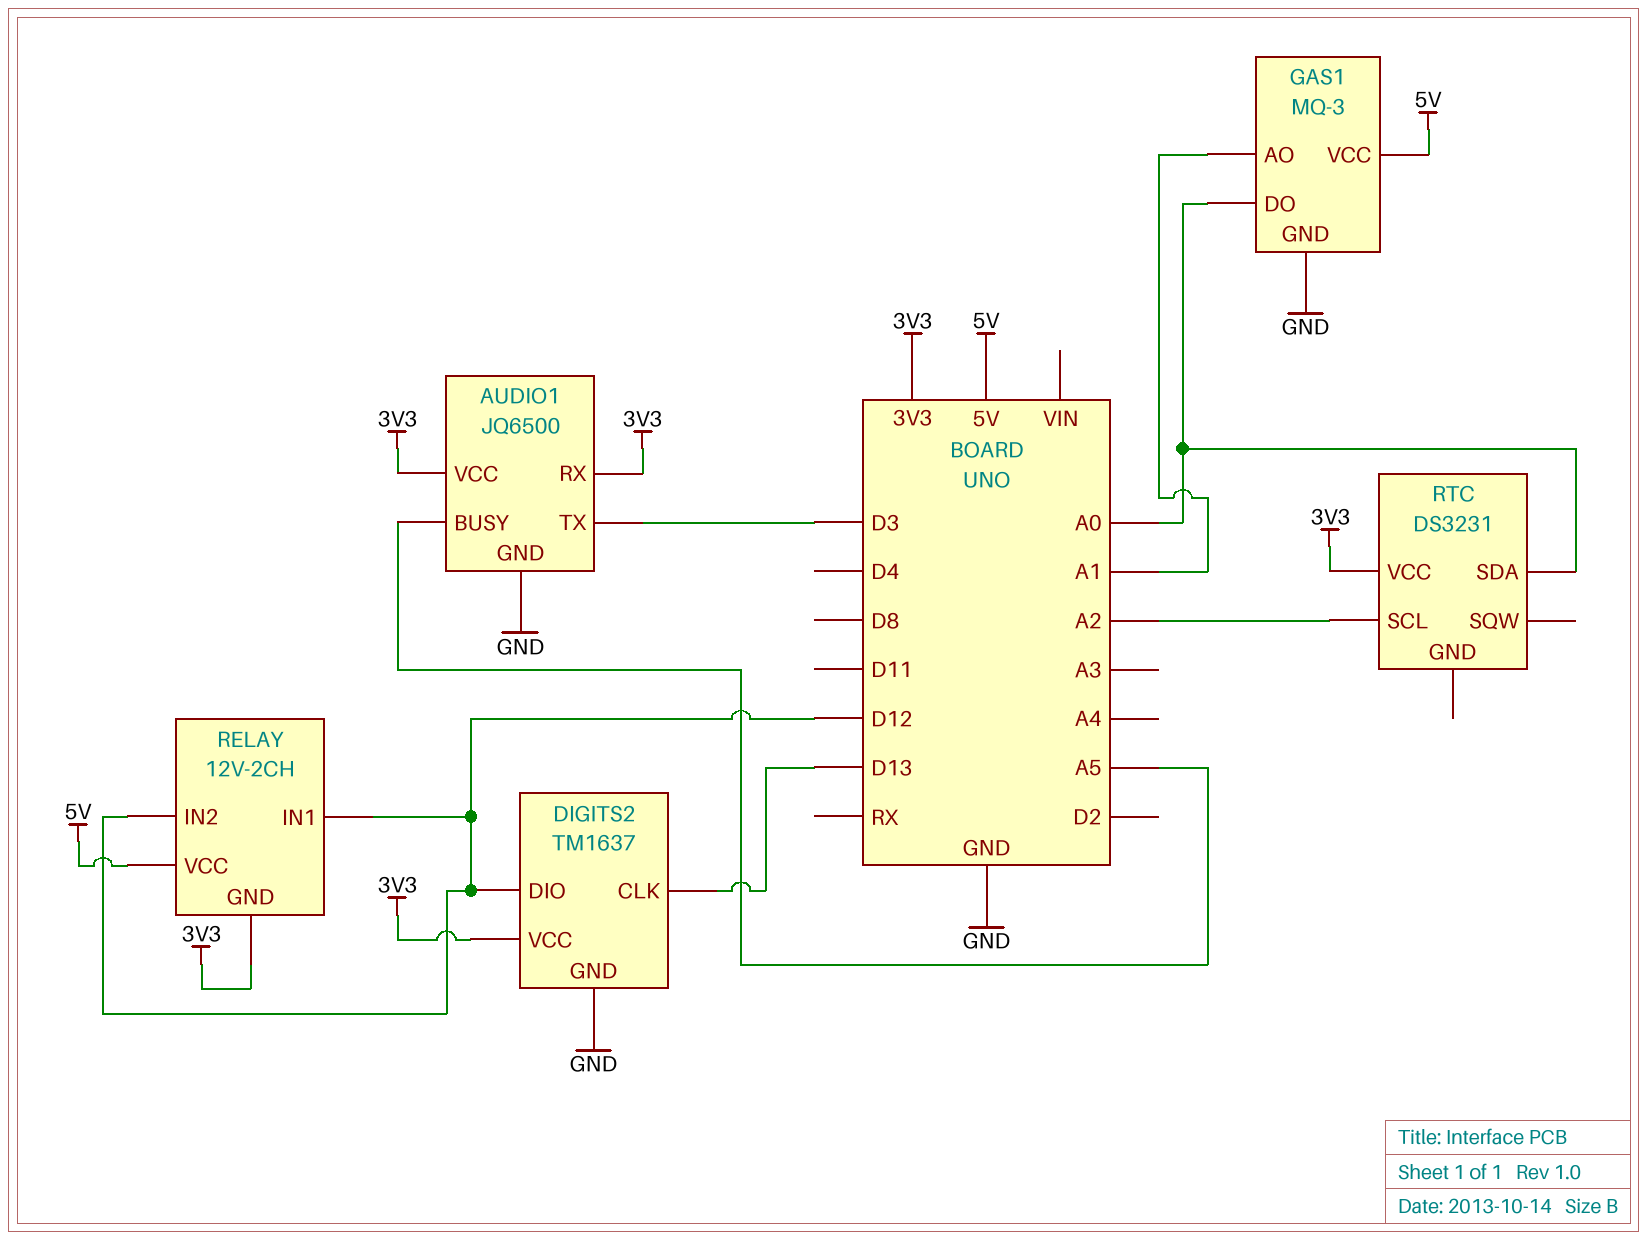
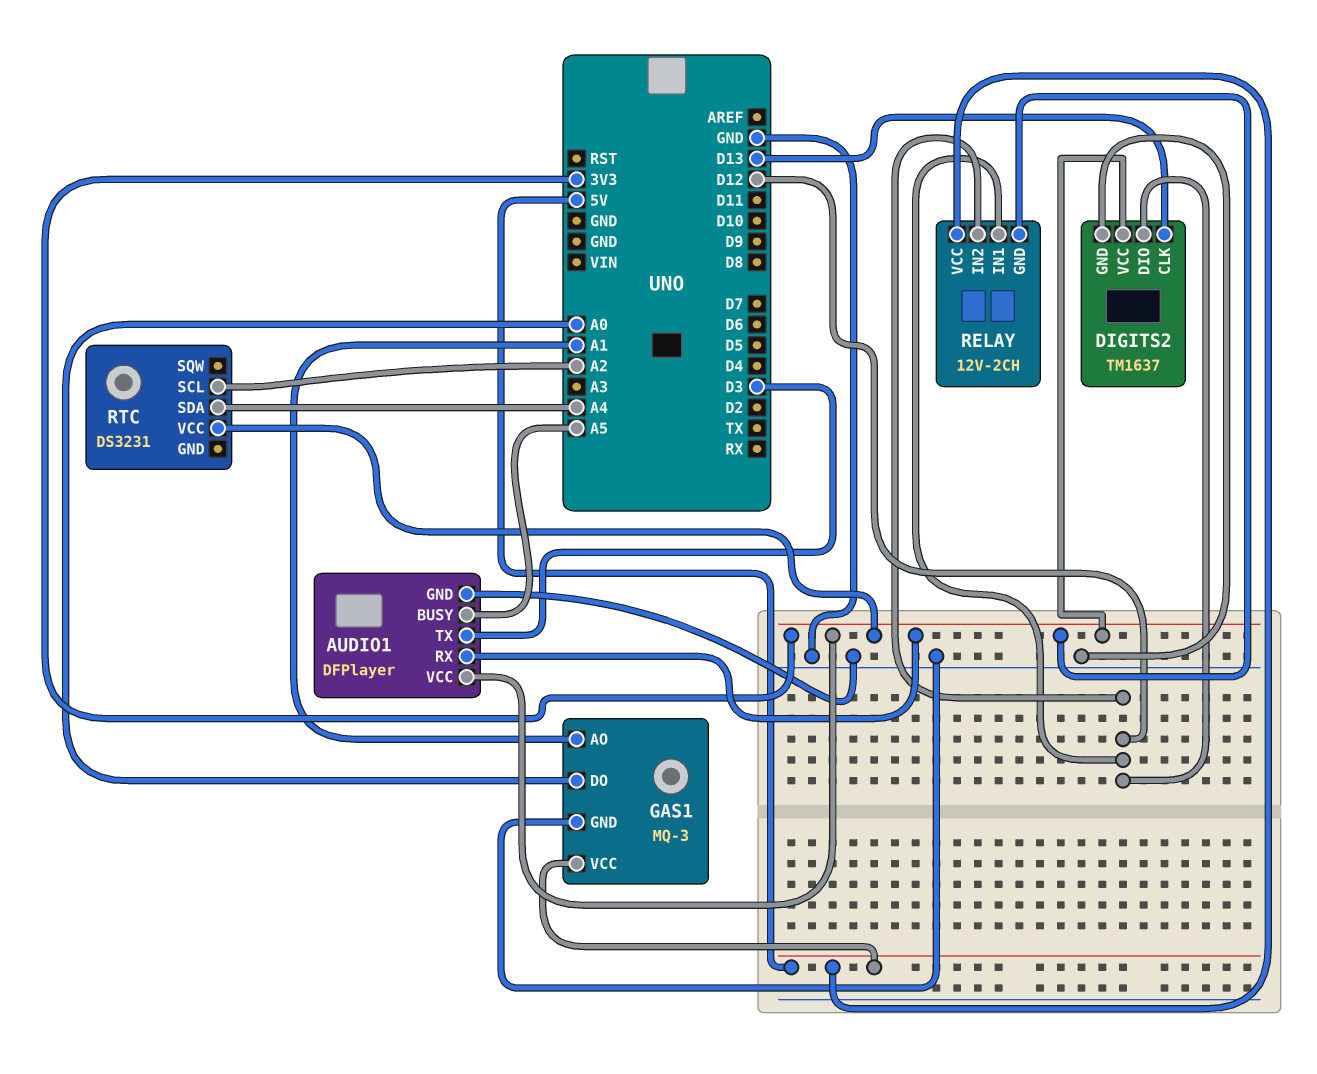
AUDIO1: JQ6500 -> DFPlayer
RTC pin SDA: A0 -> A4

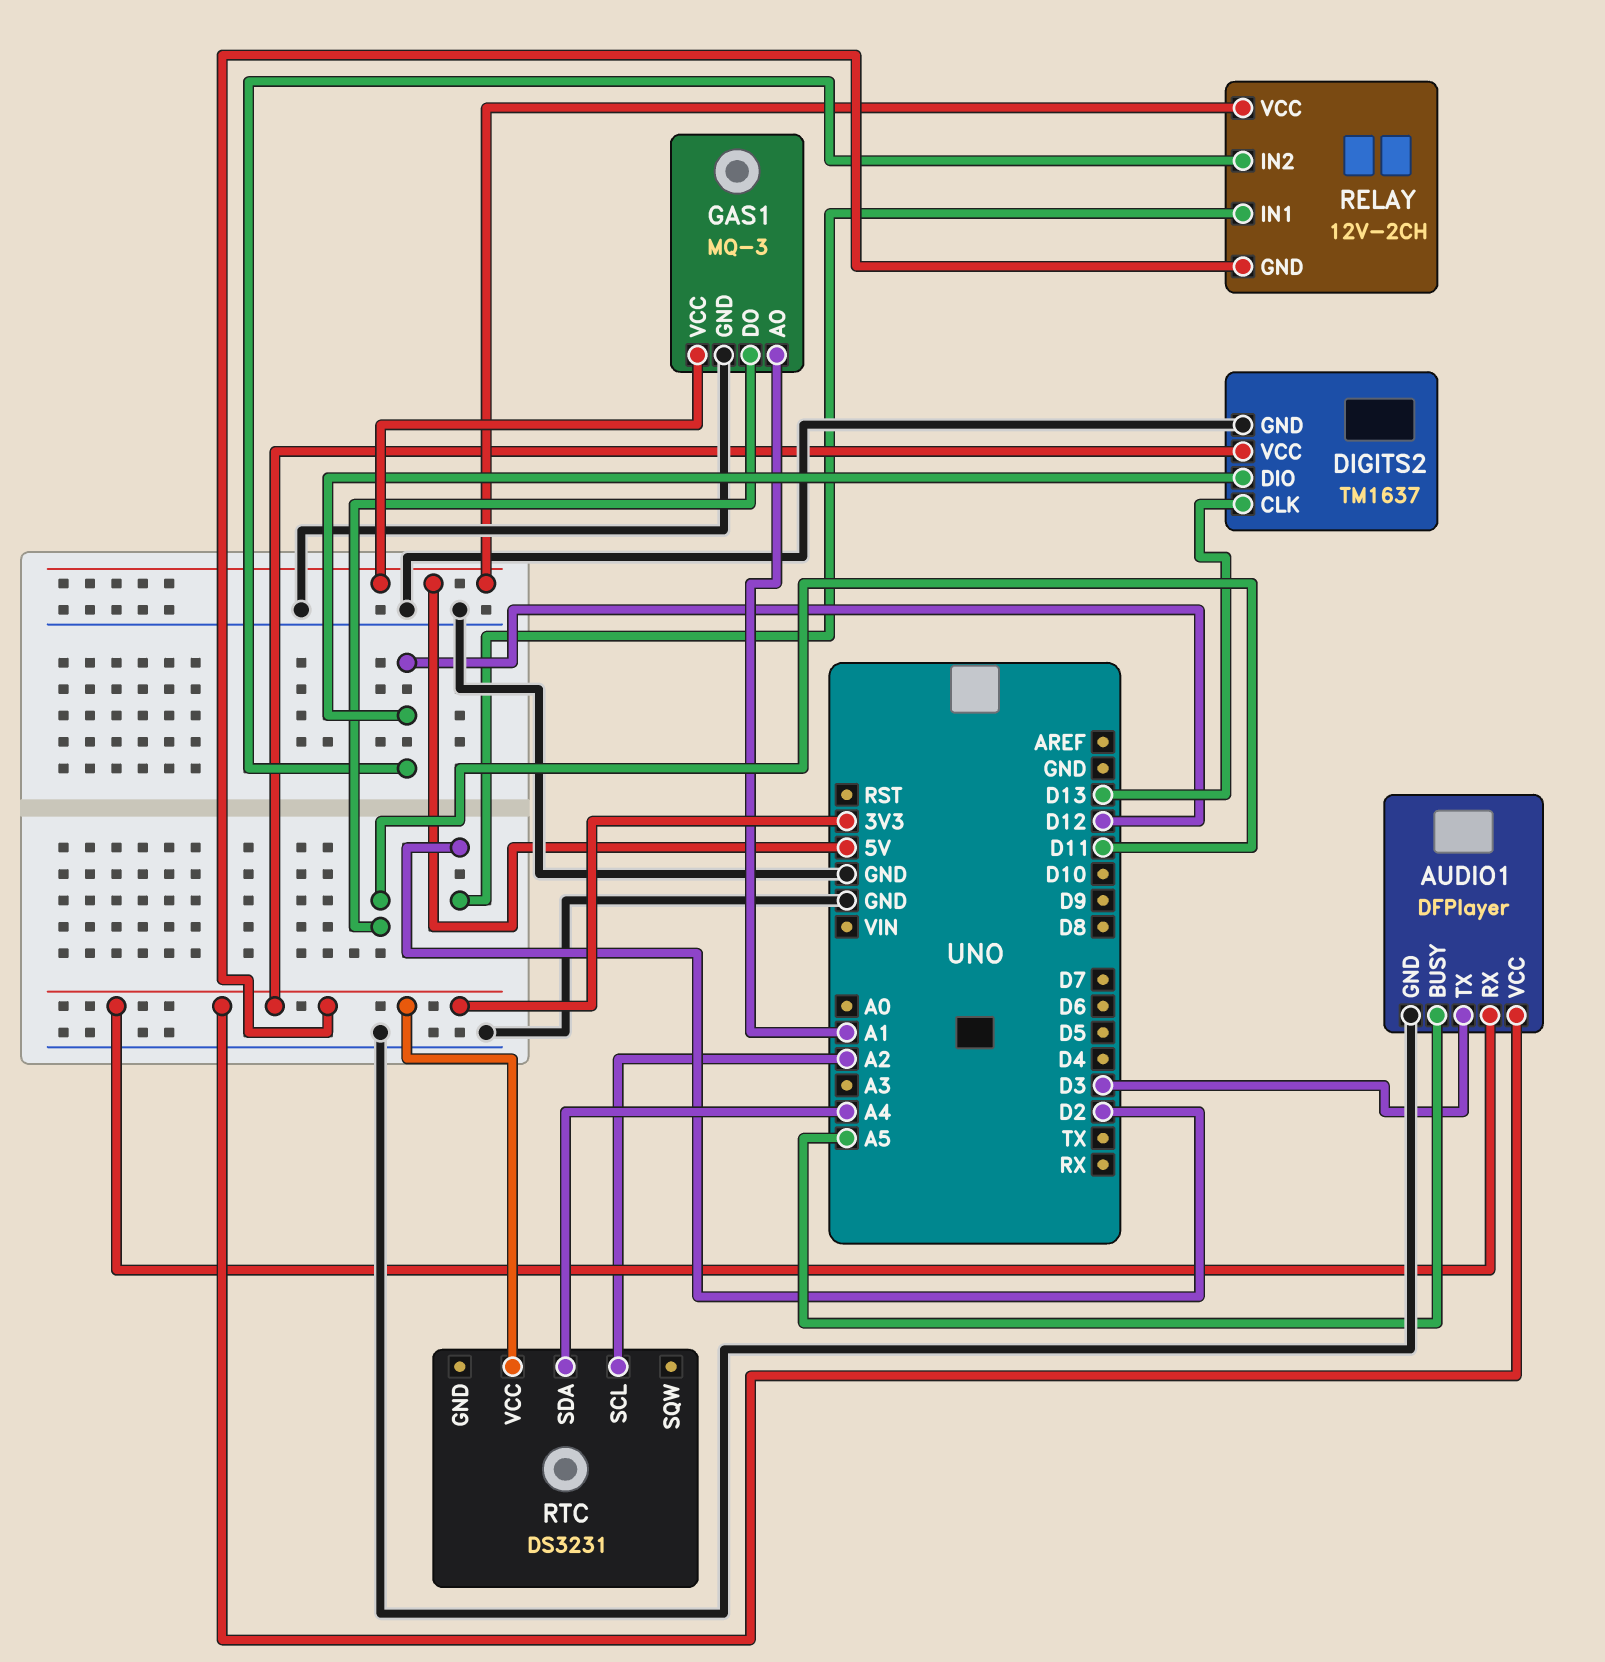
GAS1 pin DO: A0 -> D11
RELAY pin IN1: D12 -> D2

